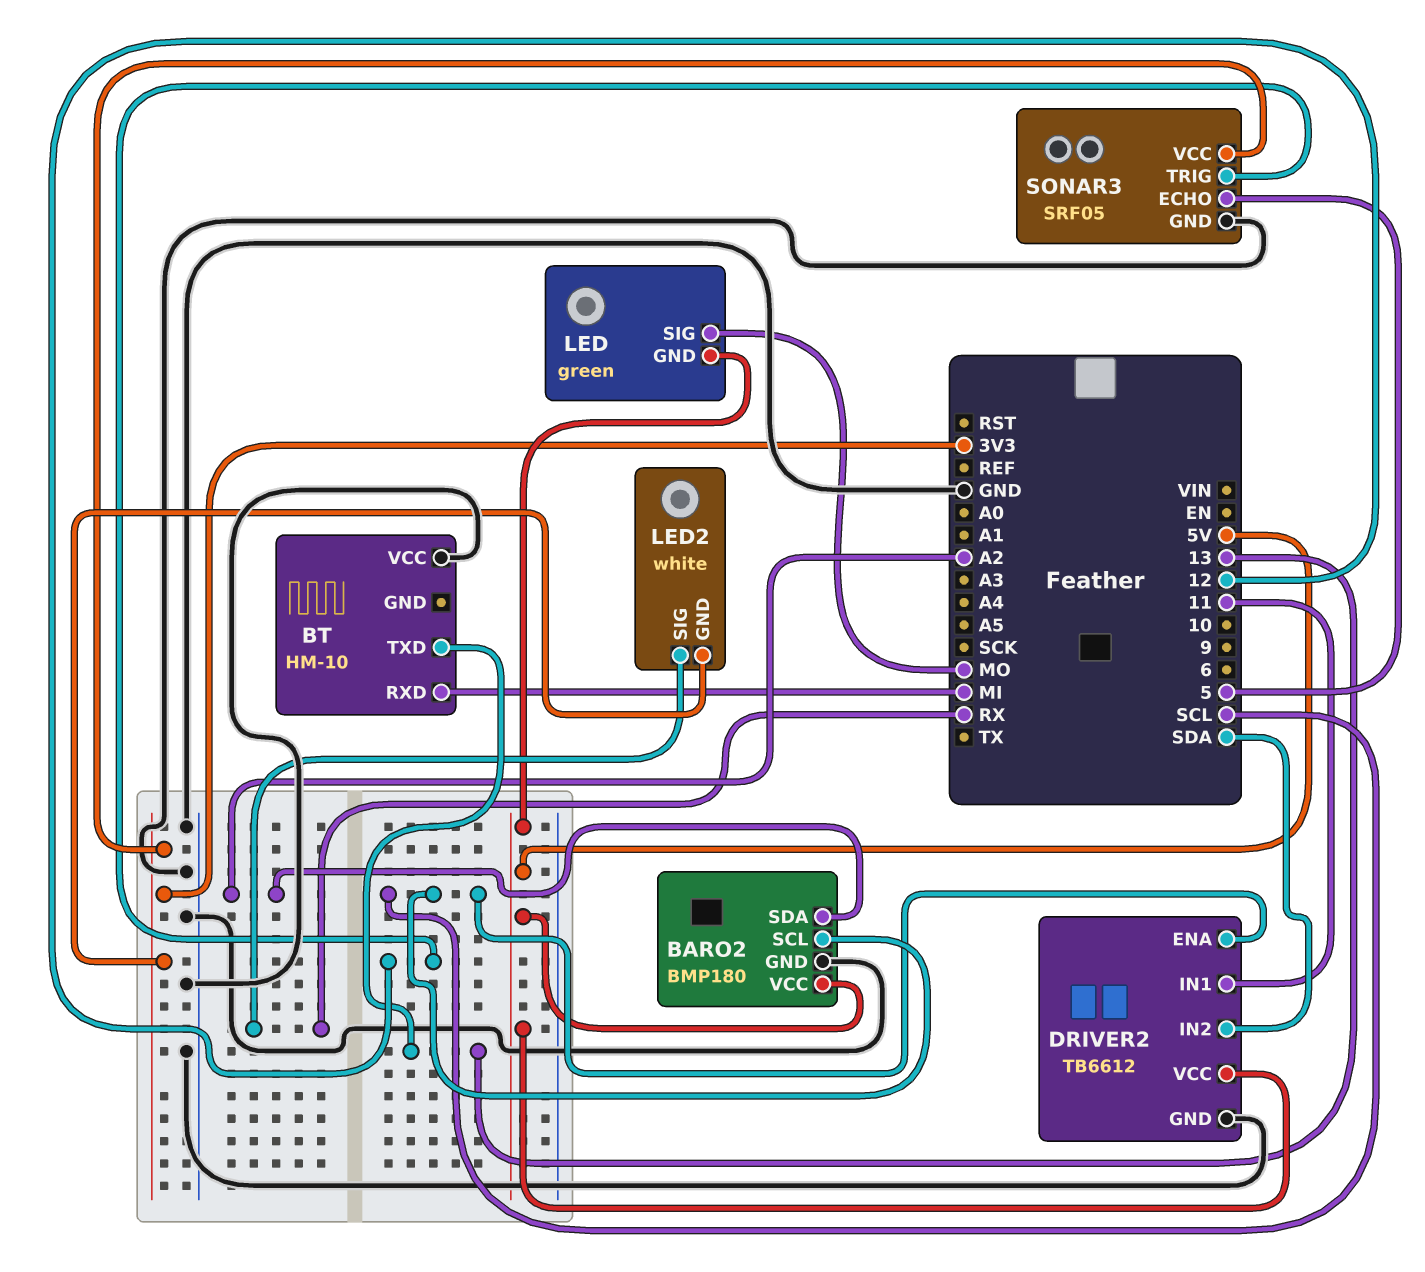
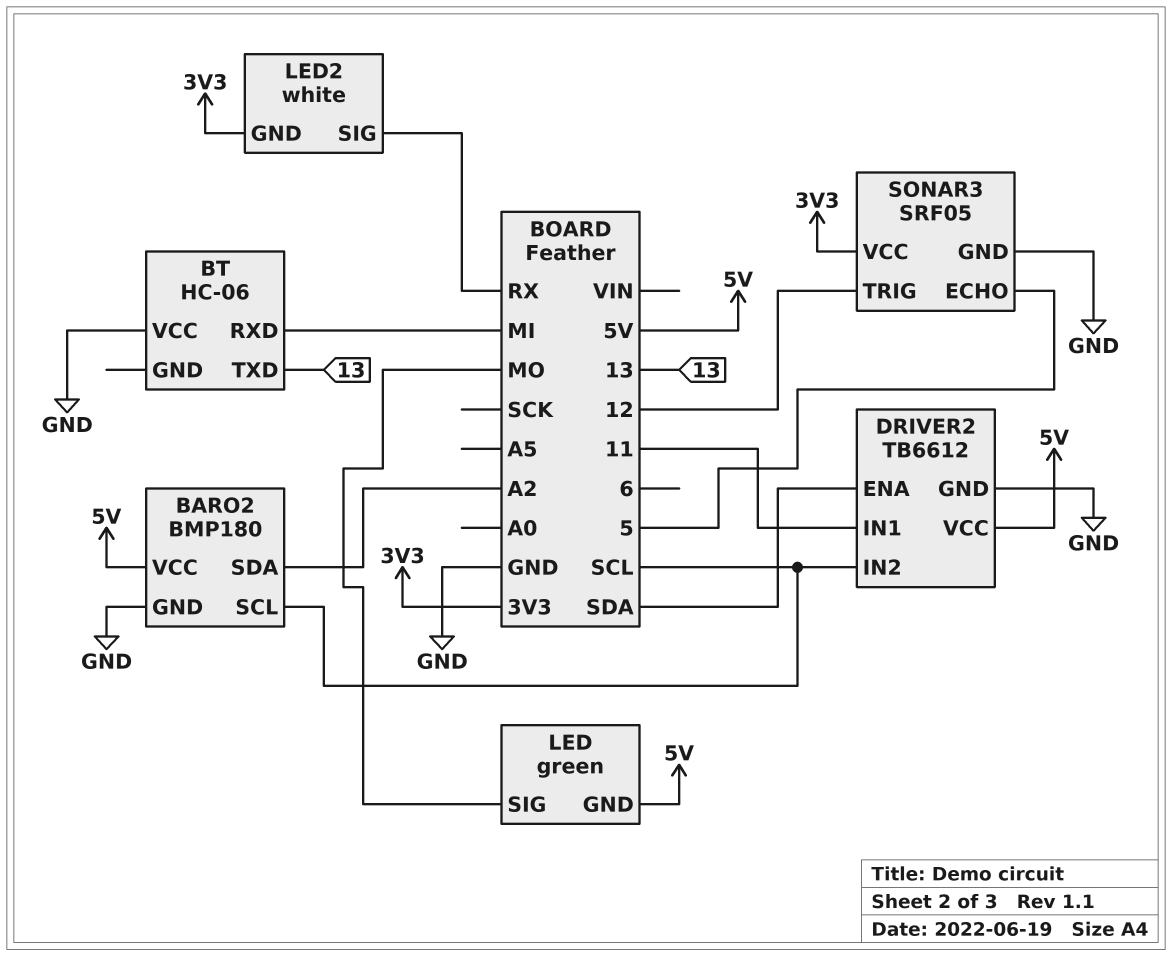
BT: HM-10 -> HC-06
DRIVER2 pin ENA: SCL -> SDA
DRIVER2 pin IN2: SDA -> SCL

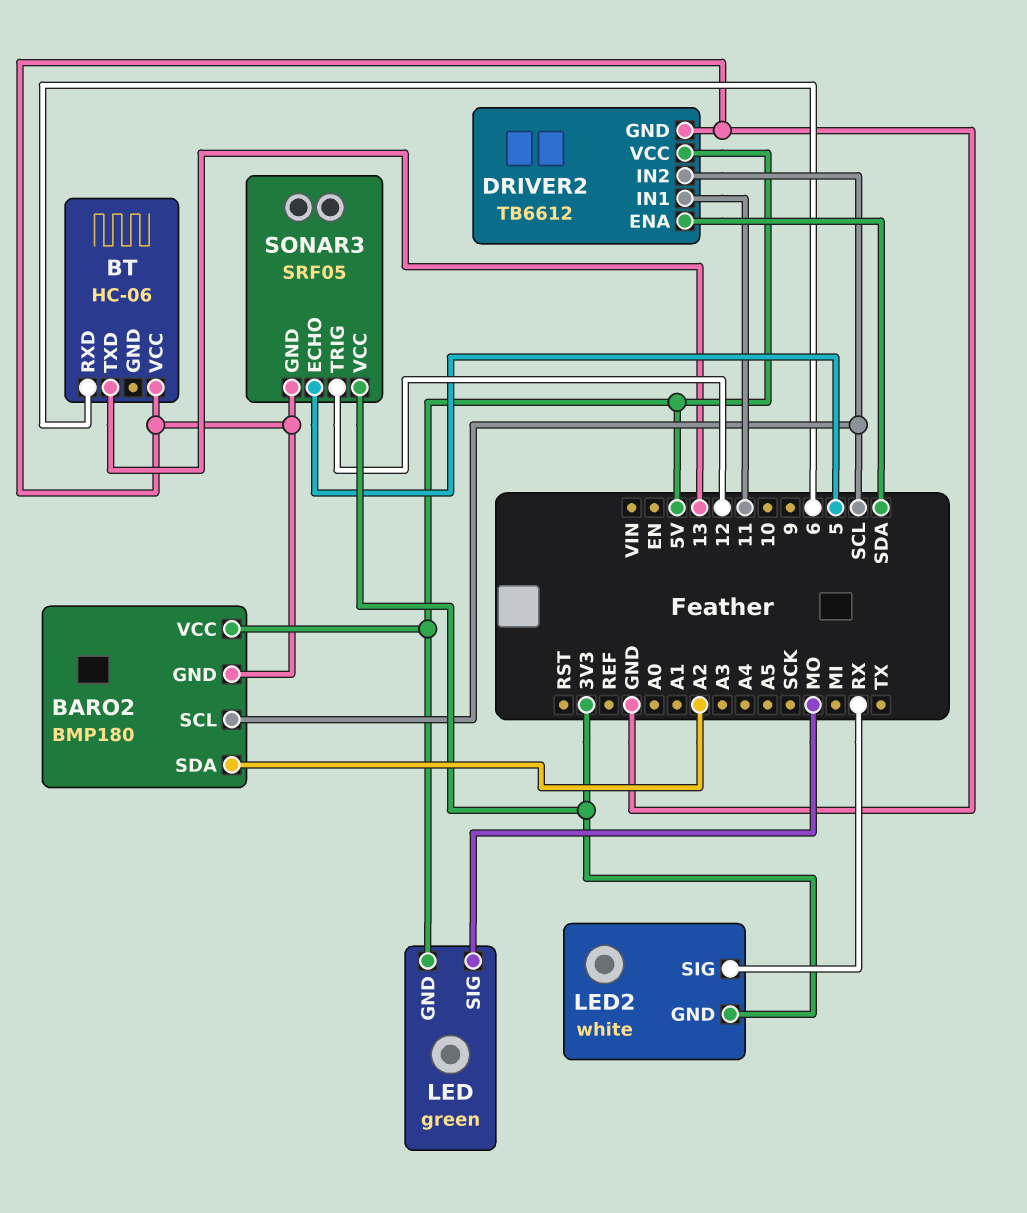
BT pin RXD: MI -> 6

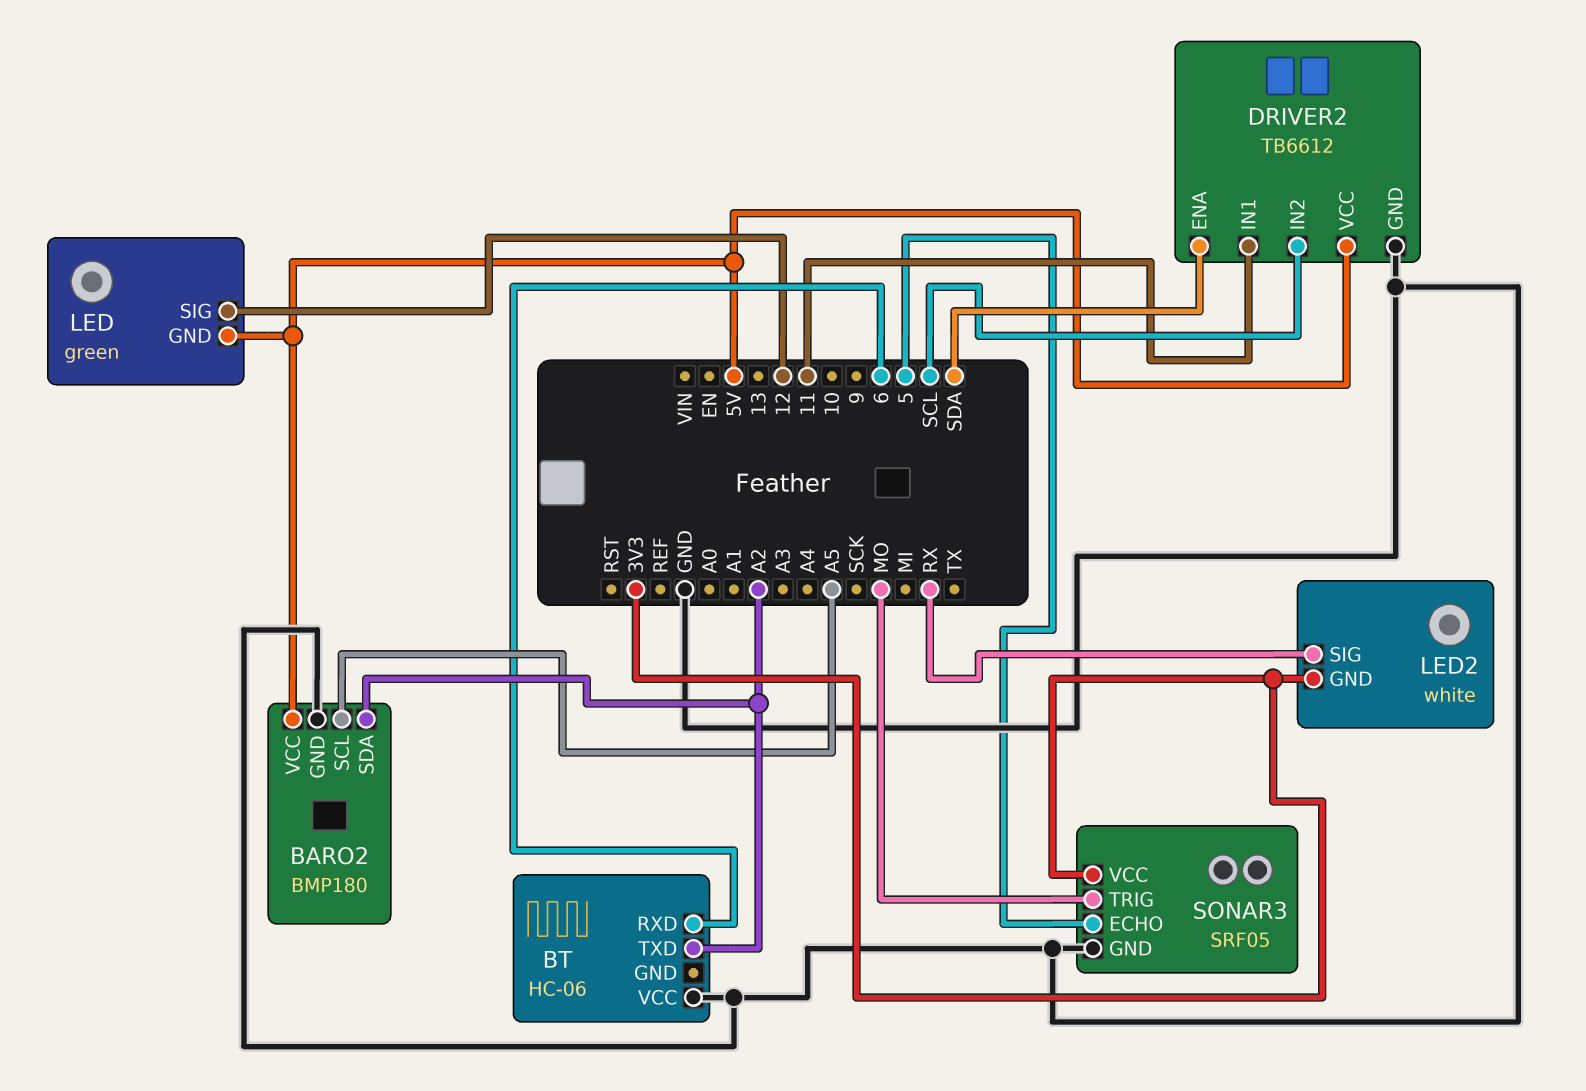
BARO2 pin SCL: SCL -> A5
BT pin TXD: 13 -> A2
LED pin SIG: MO -> 12
SONAR3 pin TRIG: 12 -> MO

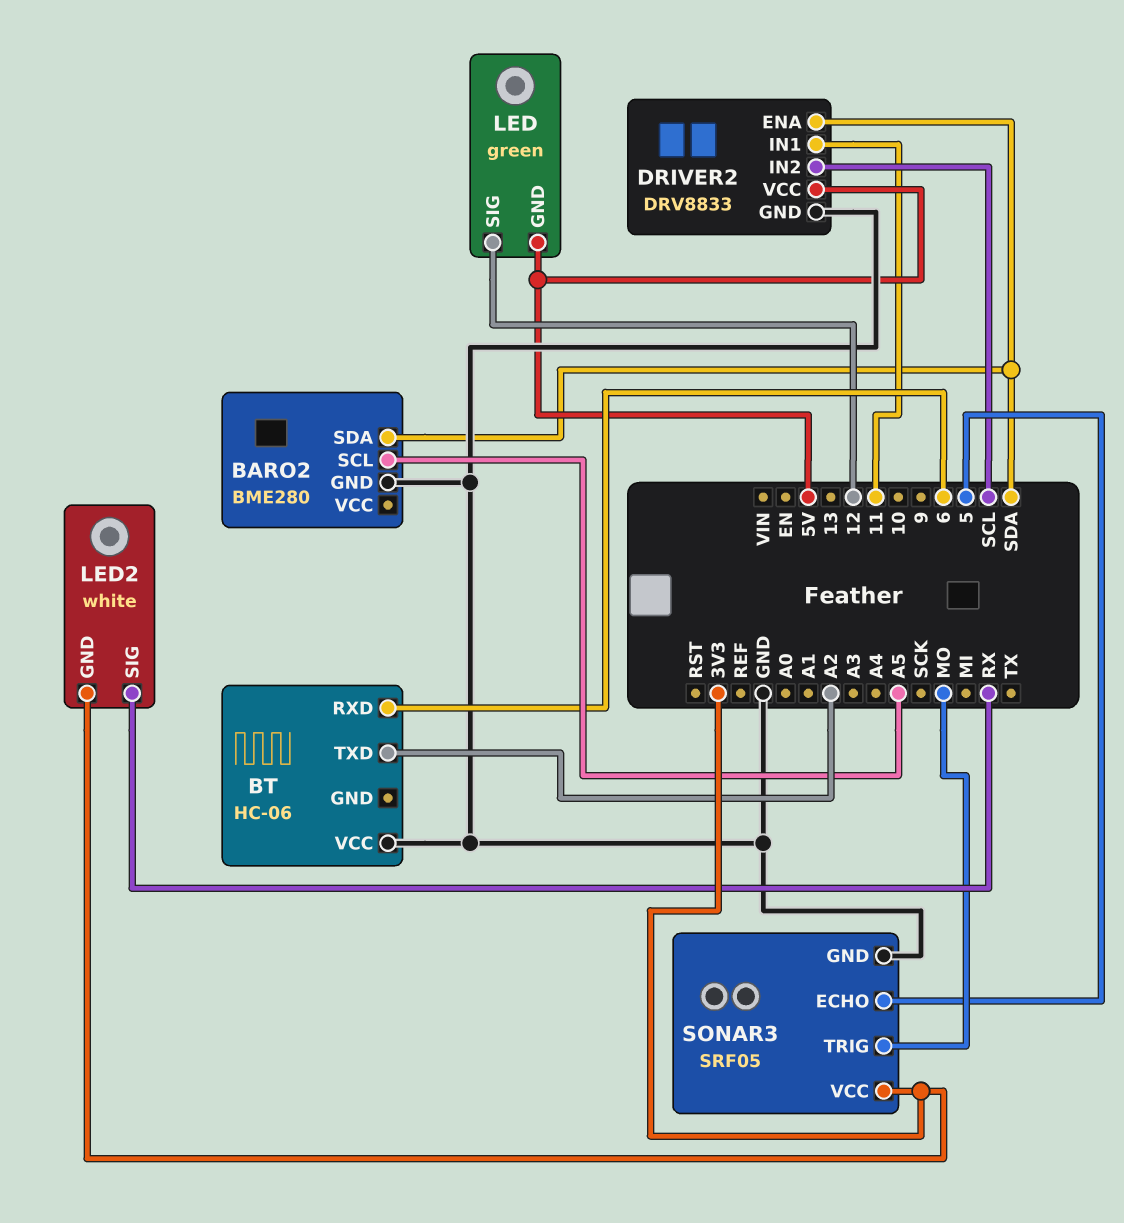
BARO2: BMP180 -> BME280
BARO2 pin SDA: A2 -> SDA
BARO2 pin VCC: 5V -> none
DRIVER2: TB6612 -> DRV8833

